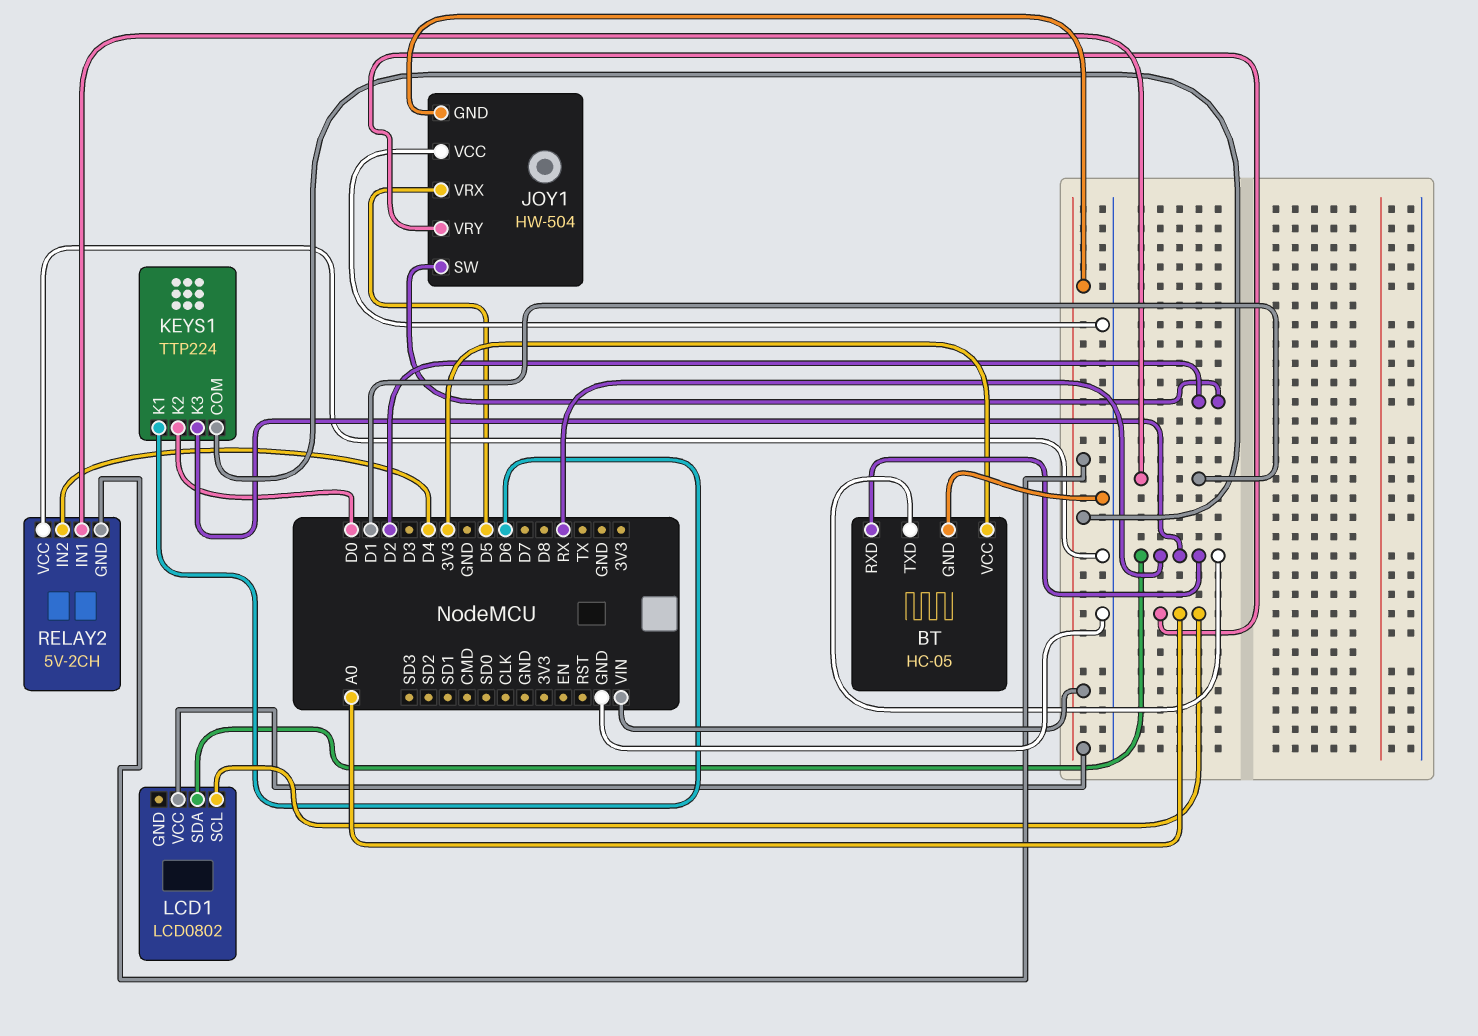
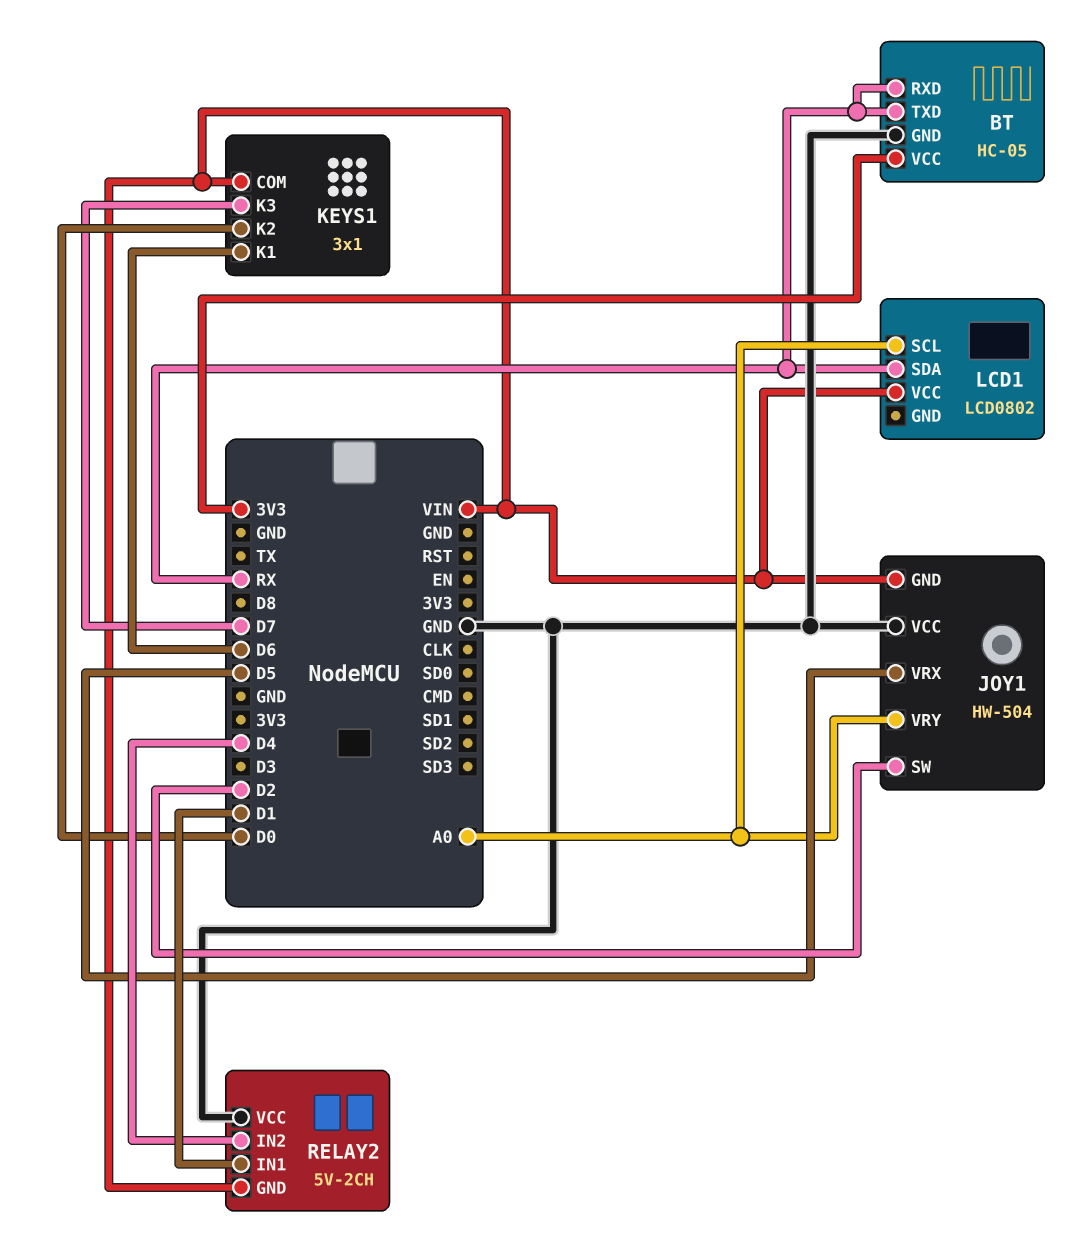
KEYS1: TTP224 -> 3x1
KEYS1 pin K3: RX -> D7

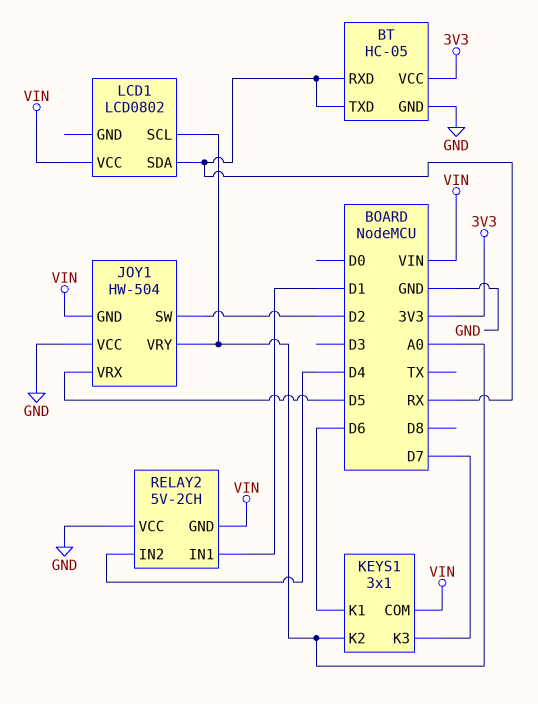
KEYS1 pin K2: D0 -> A0

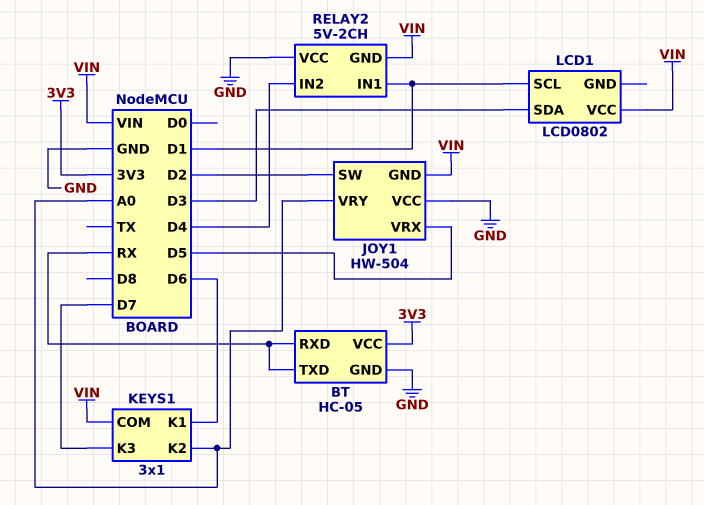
LCD1 pin SCL: A0 -> D1
LCD1 pin SDA: RX -> D3

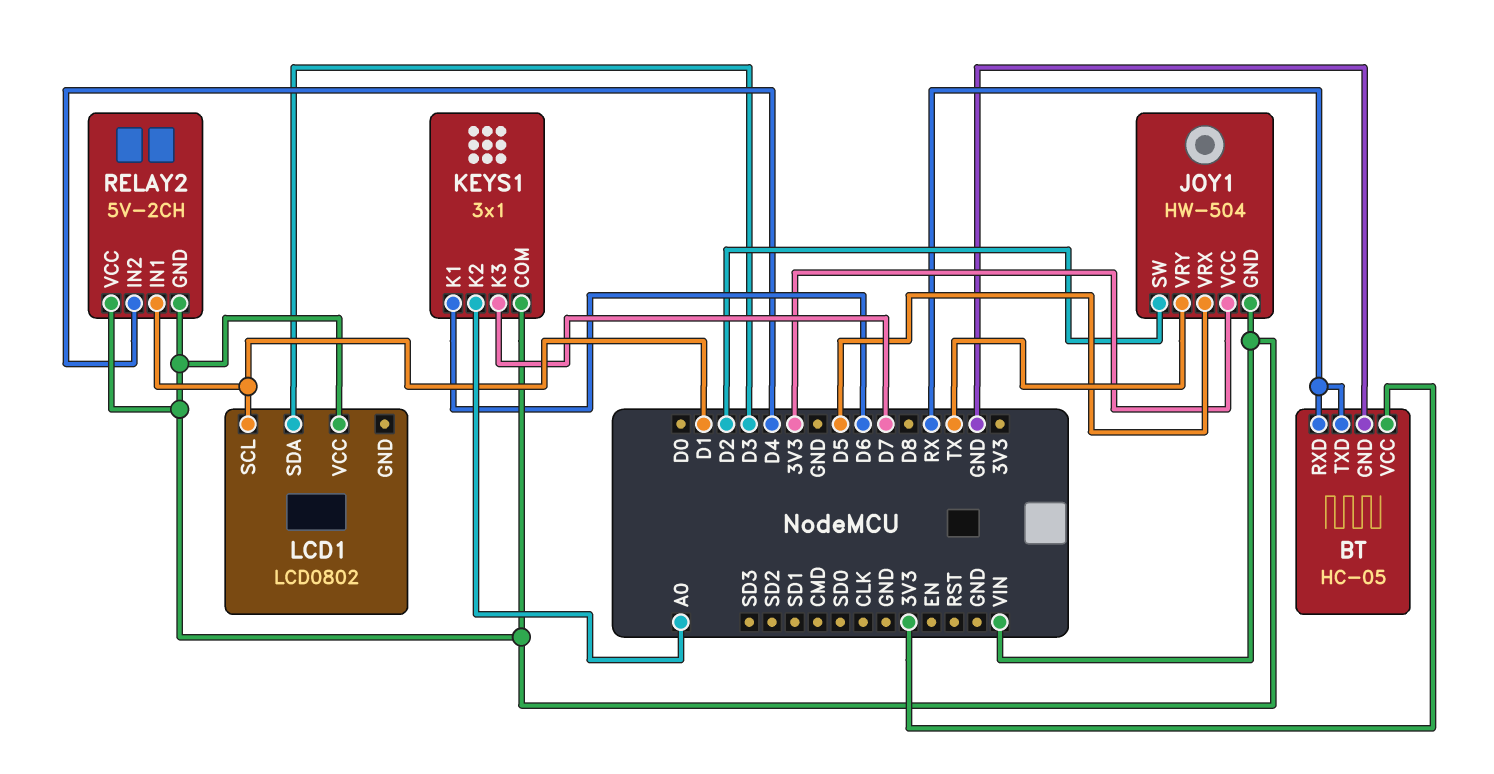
JOY1 pin VCC: GND -> 3V3
JOY1 pin VRY: A0 -> TX
RELAY2 pin VCC: GND -> VIN

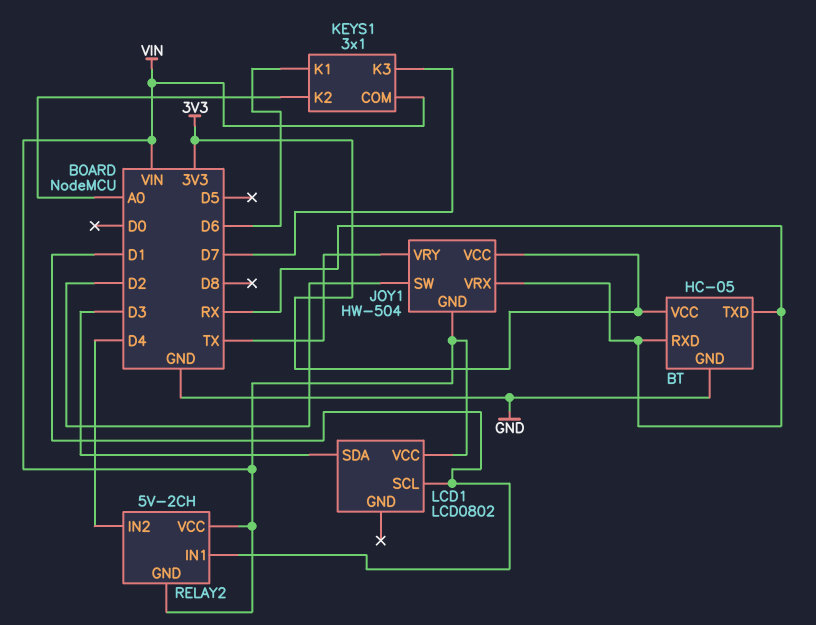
JOY1 pin VRX: D5 -> RX

